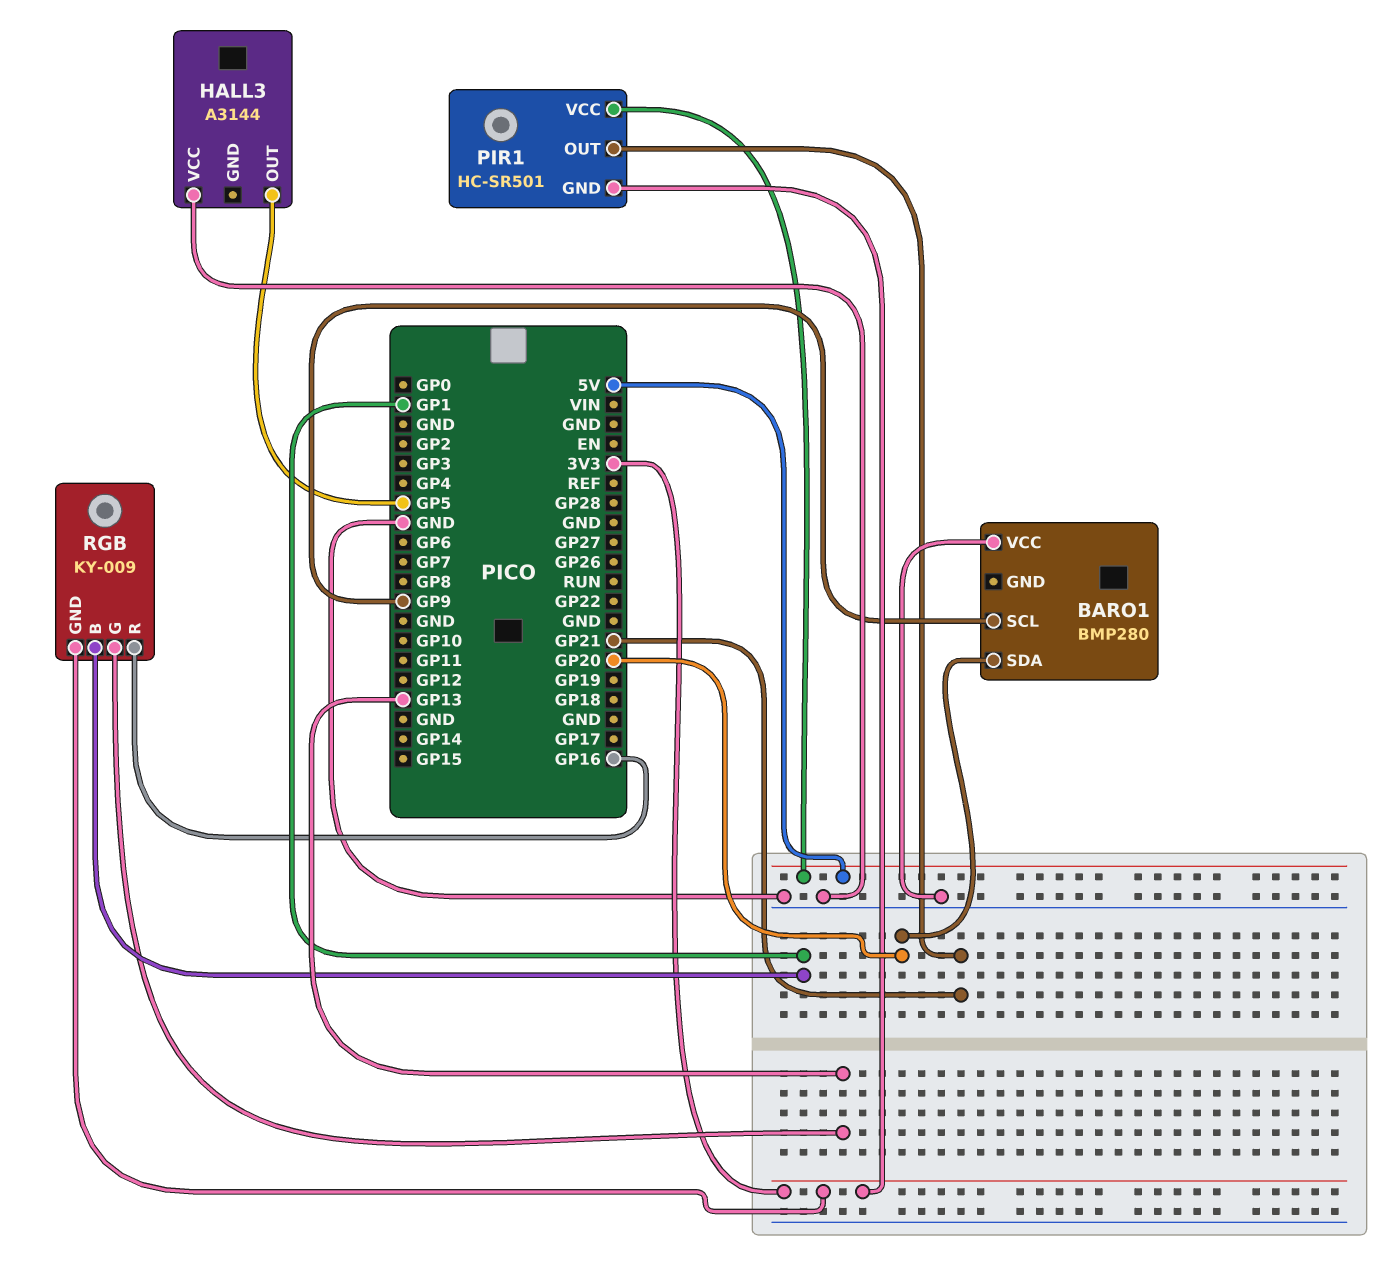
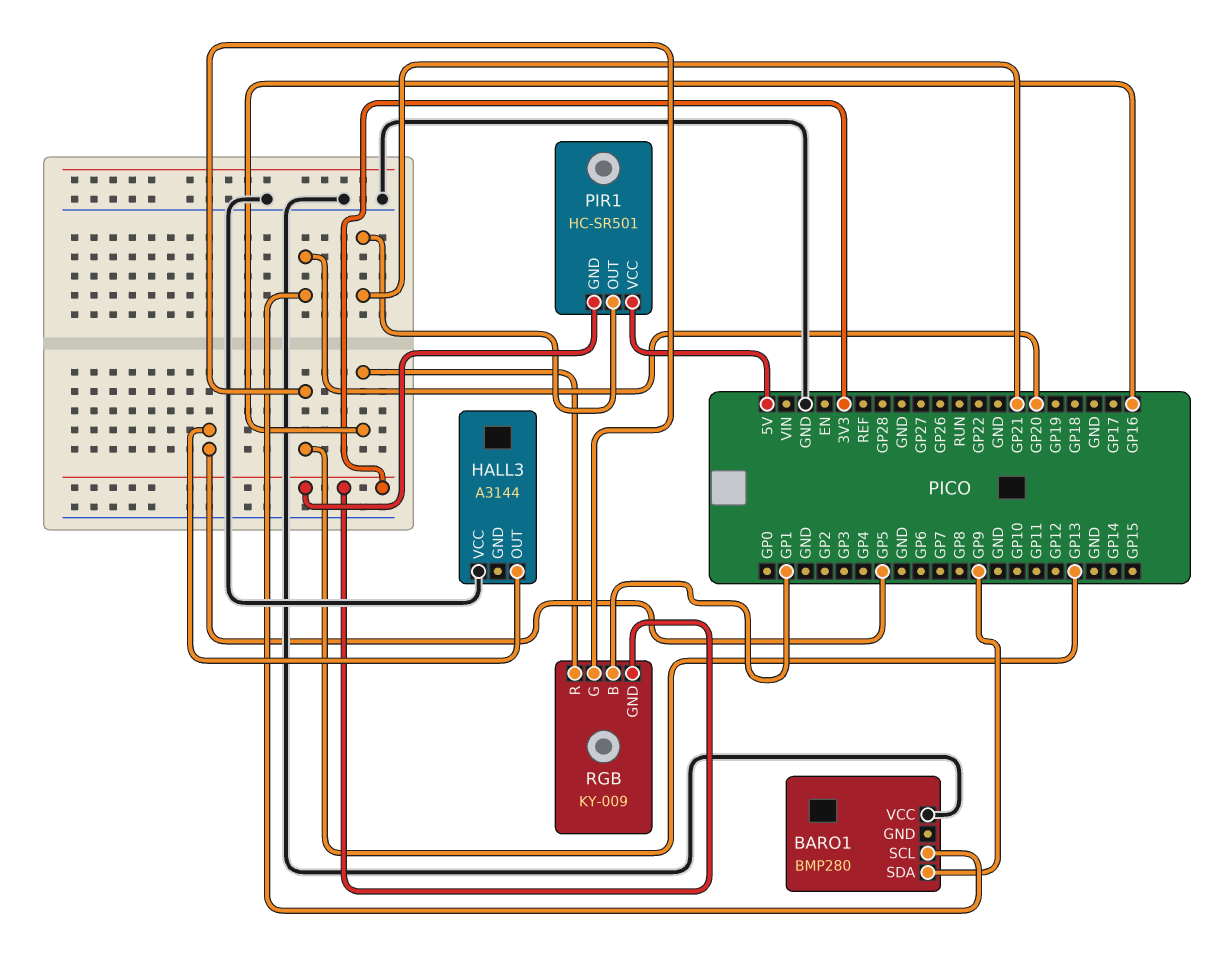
BARO1 pin SCL: GP9 -> GP20
BARO1 pin SDA: GP20 -> GP9

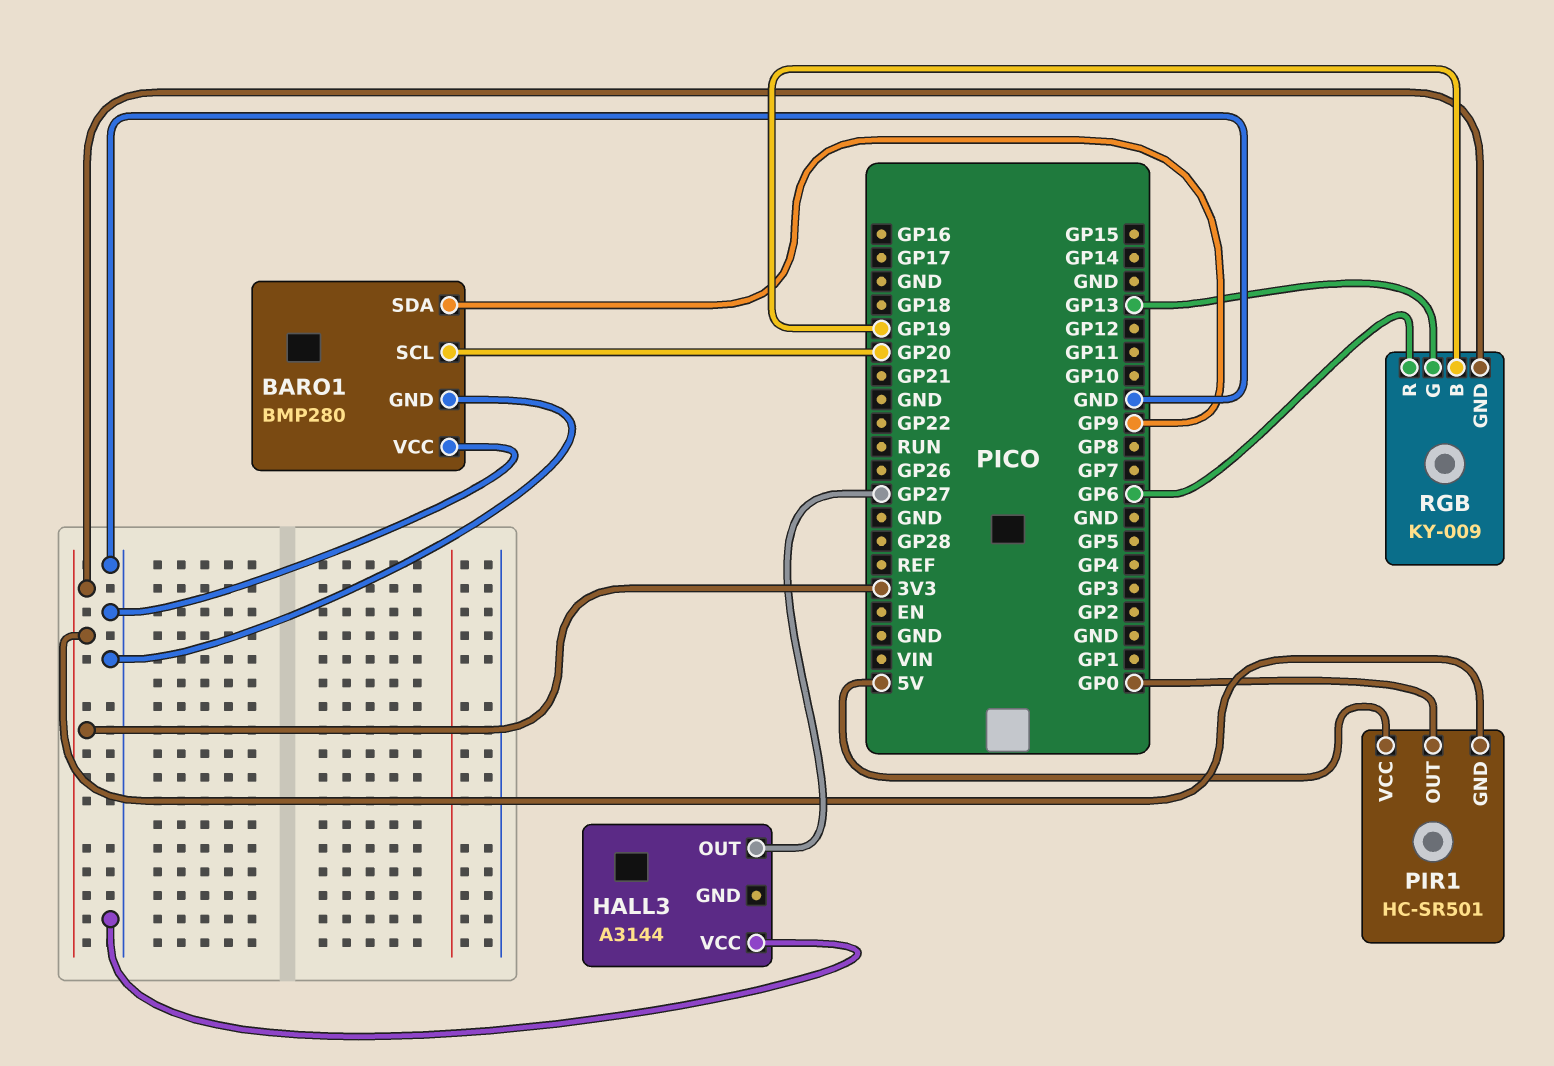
BARO1 pin GND: none -> GND
HALL3 pin OUT: GP5 -> GP27
PIR1 pin OUT: GP21 -> GP0
RGB pin B: GP1 -> GP19
RGB pin R: GP16 -> GP6

